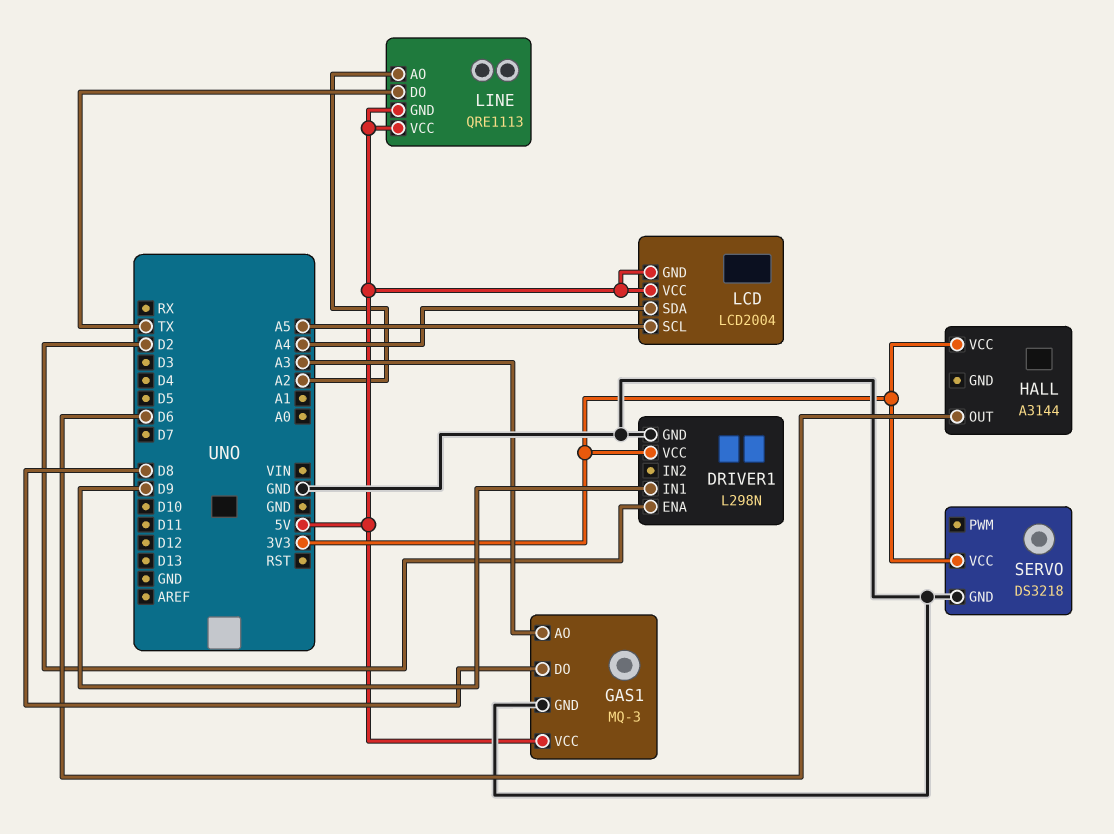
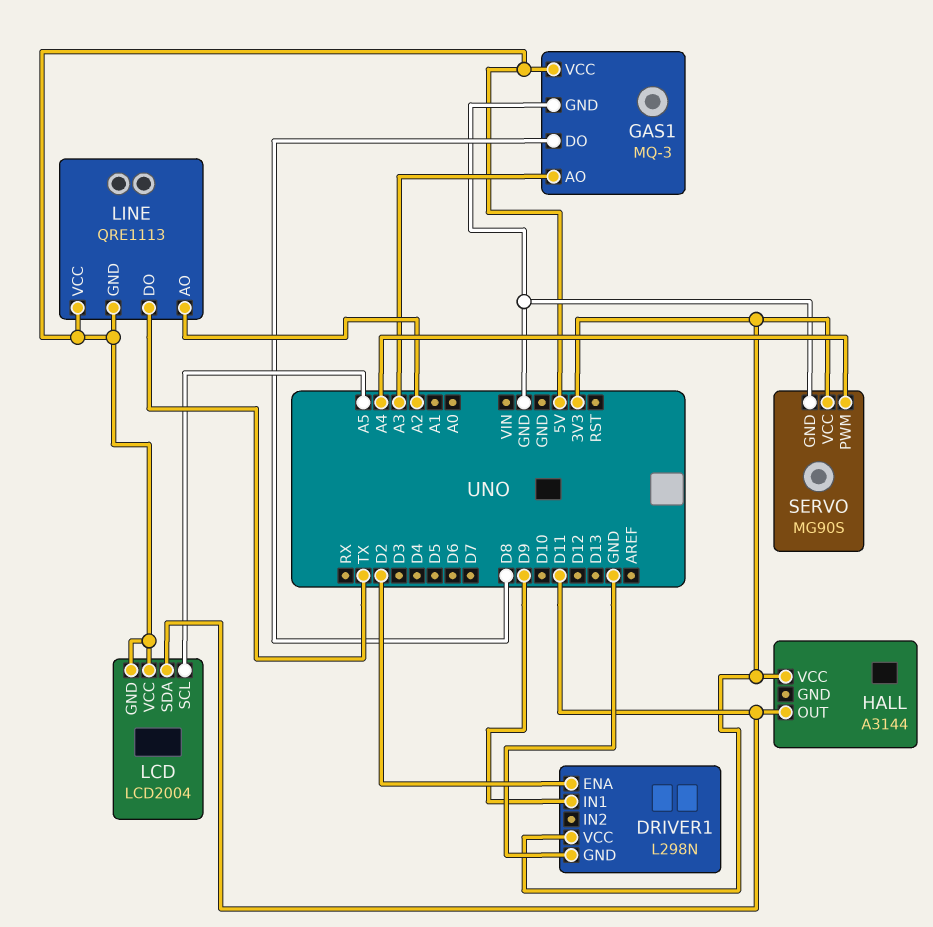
HALL pin OUT: D6 -> D11
LCD pin SDA: A4 -> D11
SERVO: DS3218 -> MG90S
SERVO pin PWM: none -> A4

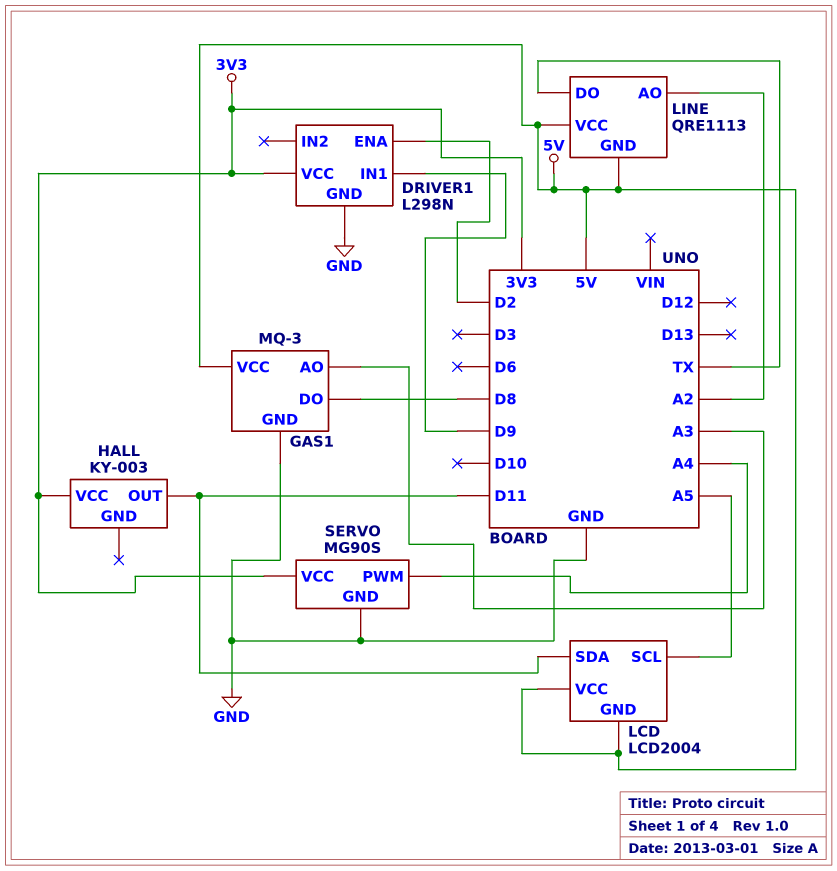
HALL: A3144 -> KY-003

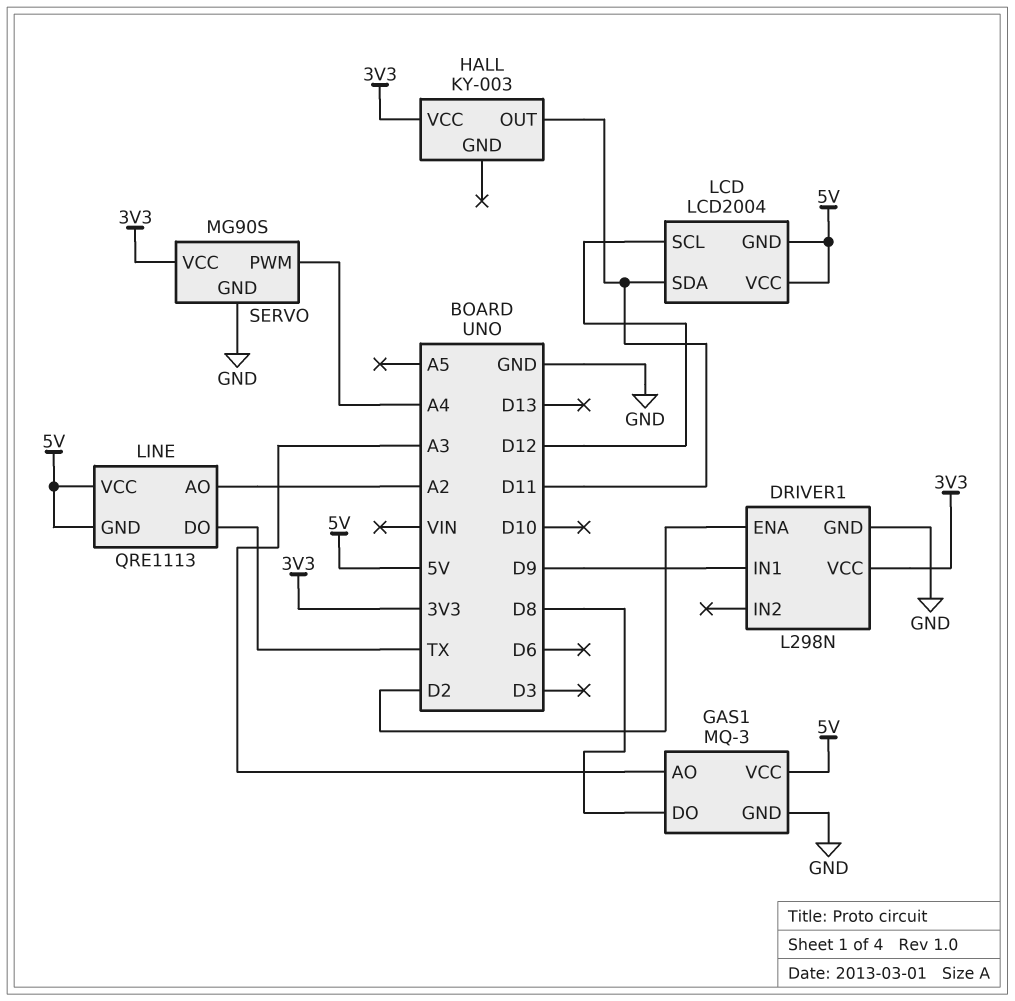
LCD pin SCL: A5 -> D12

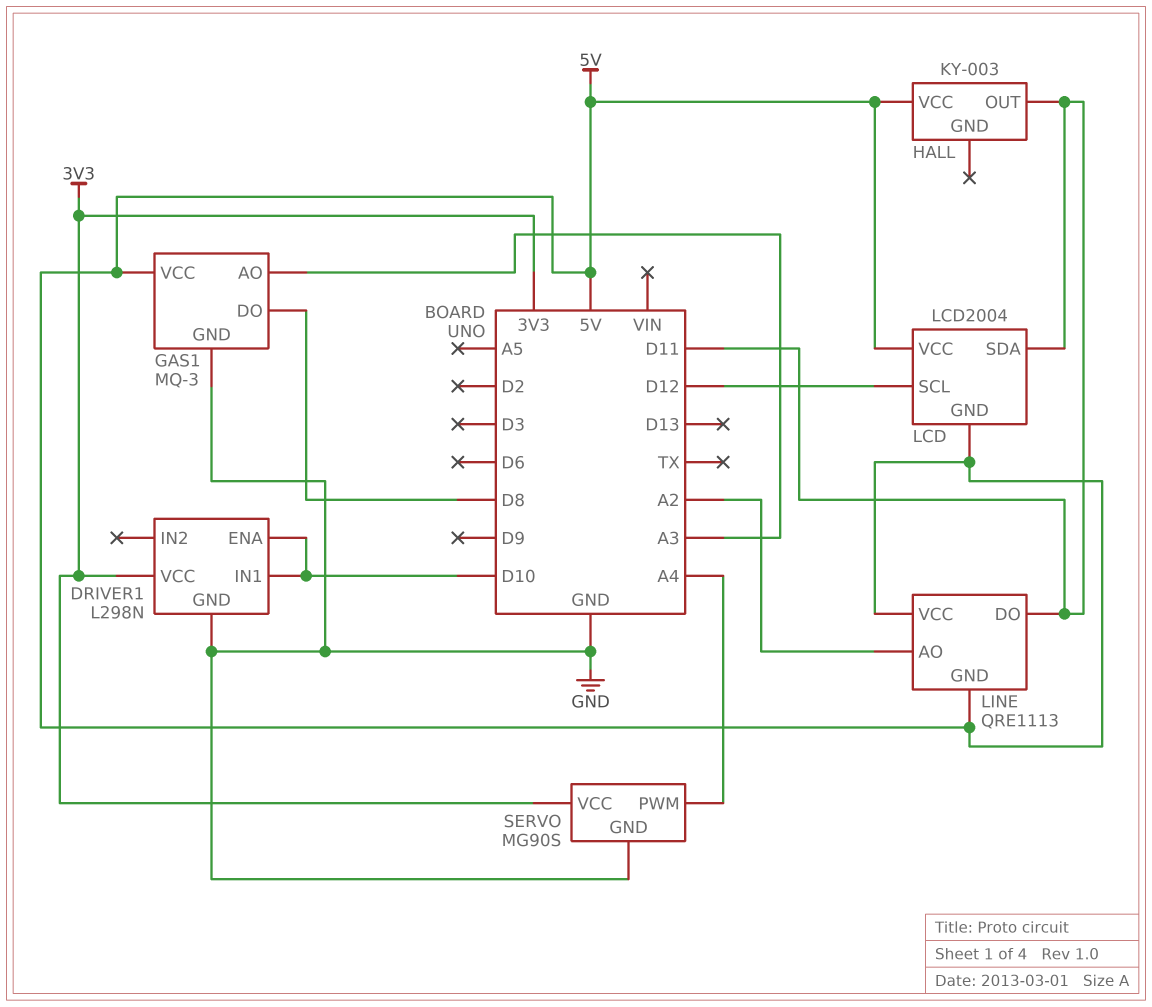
DRIVER1 pin ENA: D2 -> D10
DRIVER1 pin IN1: D9 -> D10
HALL pin VCC: 3V3 -> 5V
LINE pin DO: TX -> D11

